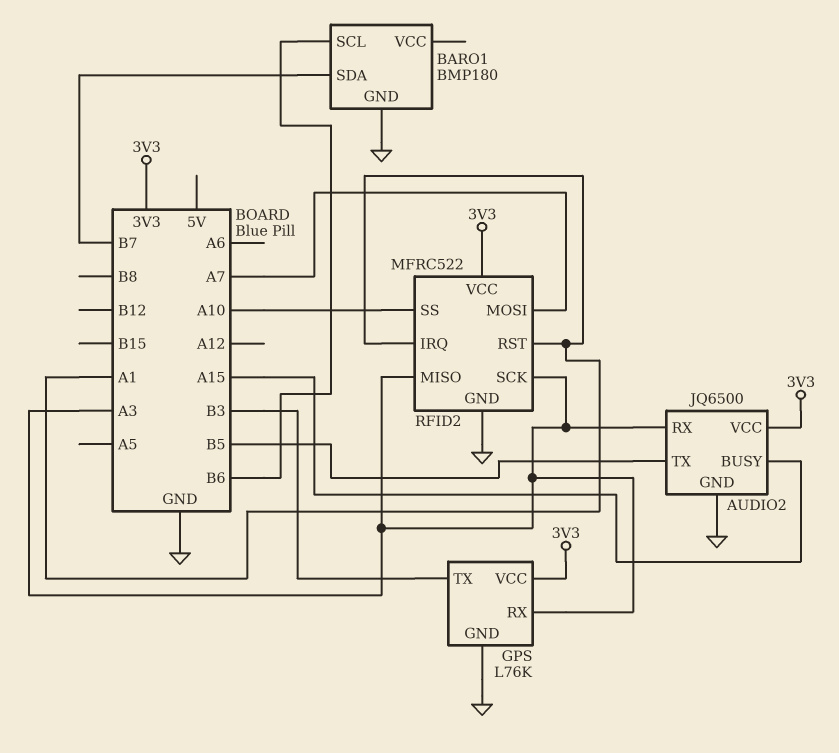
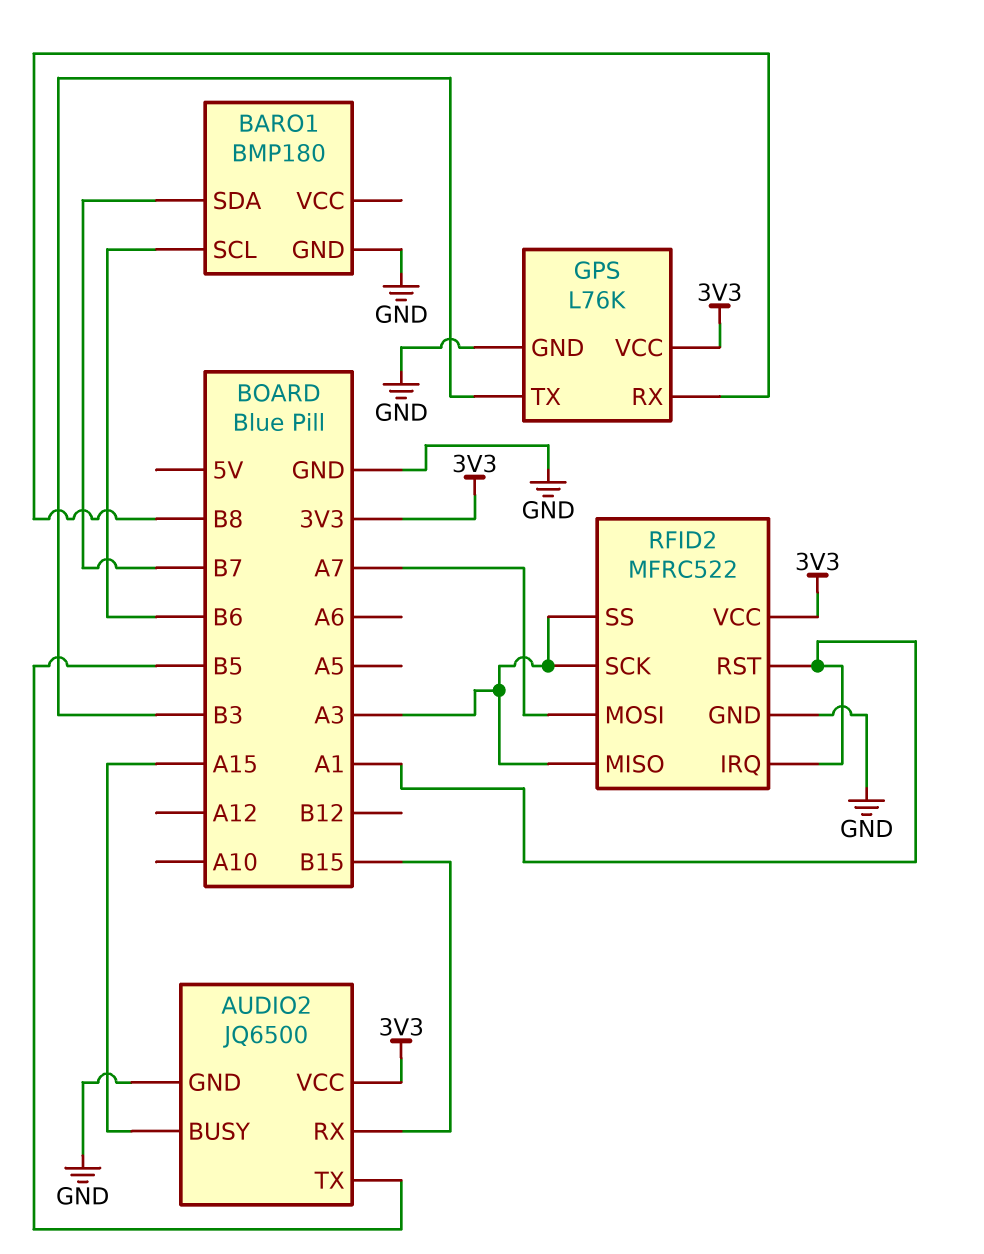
AUDIO2 pin RX: A3 -> B15
GPS pin RX: A3 -> B8
RFID2 pin SS: A10 -> A3

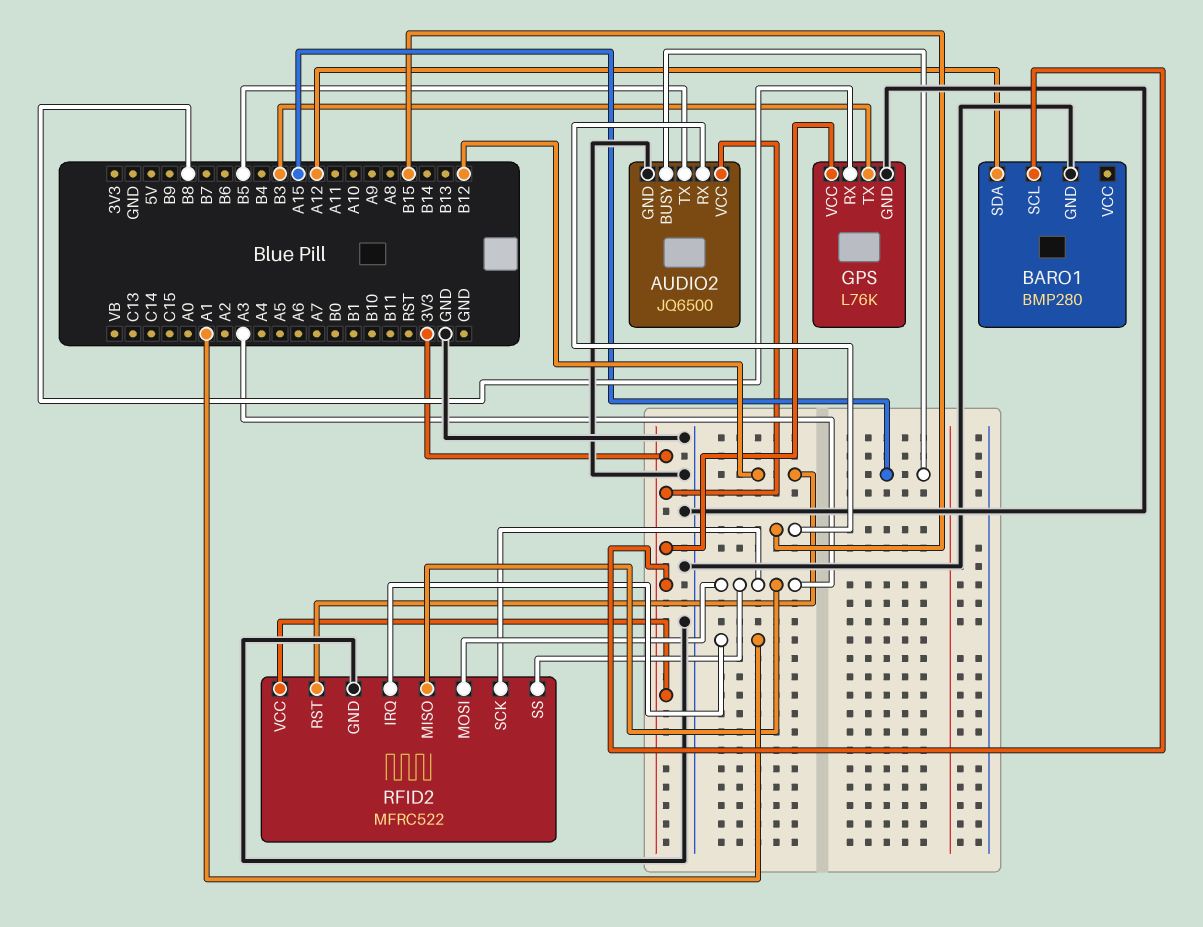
BARO1: BMP180 -> BMP280
BARO1 pin SCL: B6 -> 3V3
BARO1 pin SDA: B7 -> A12
RFID2 pin MOSI: A7 -> A3
RFID2 pin RST: A1 -> B12

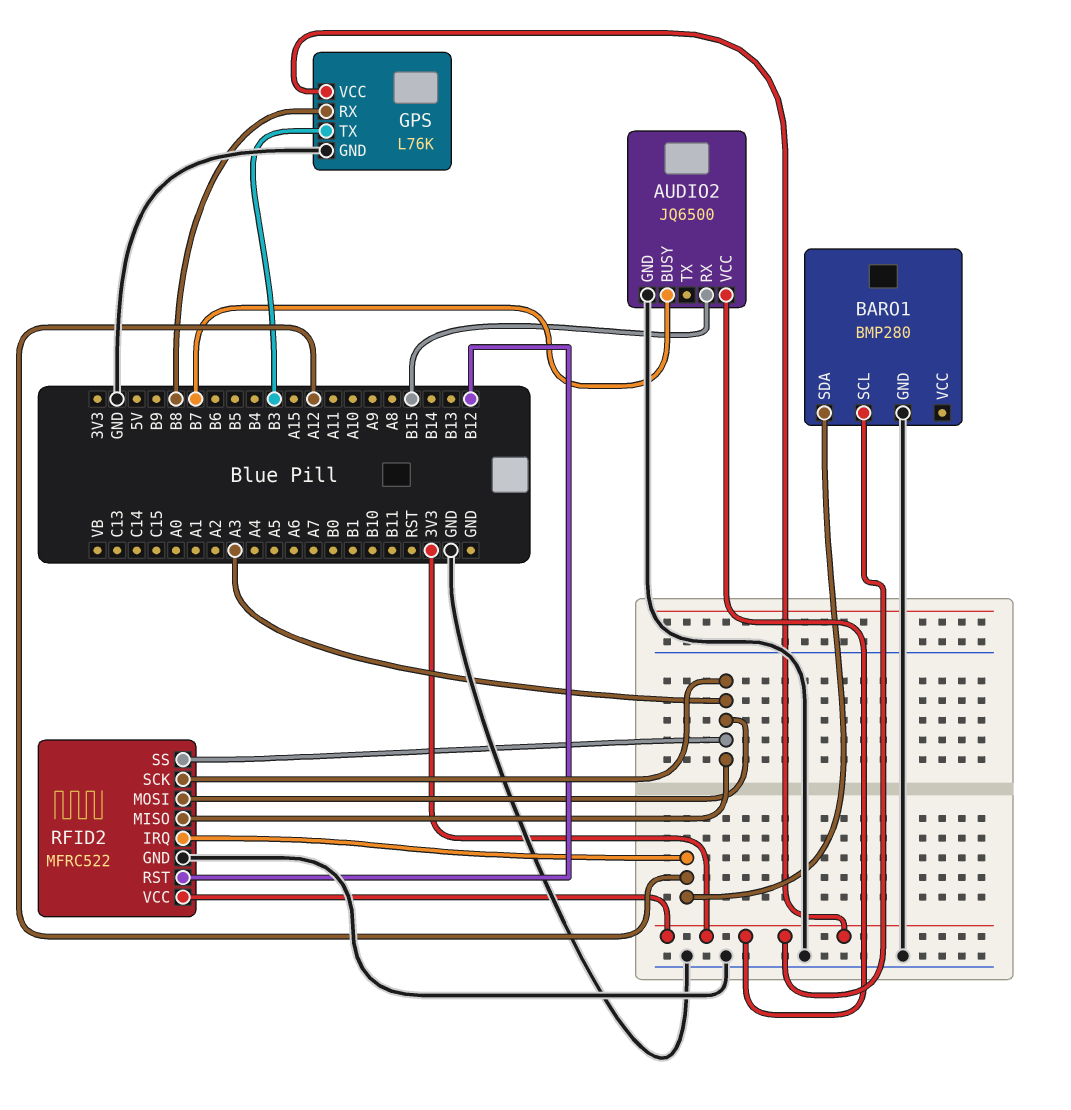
AUDIO2 pin BUSY: A15 -> B7
AUDIO2 pin TX: B5 -> none
RFID2 pin IRQ: A1 -> A12

